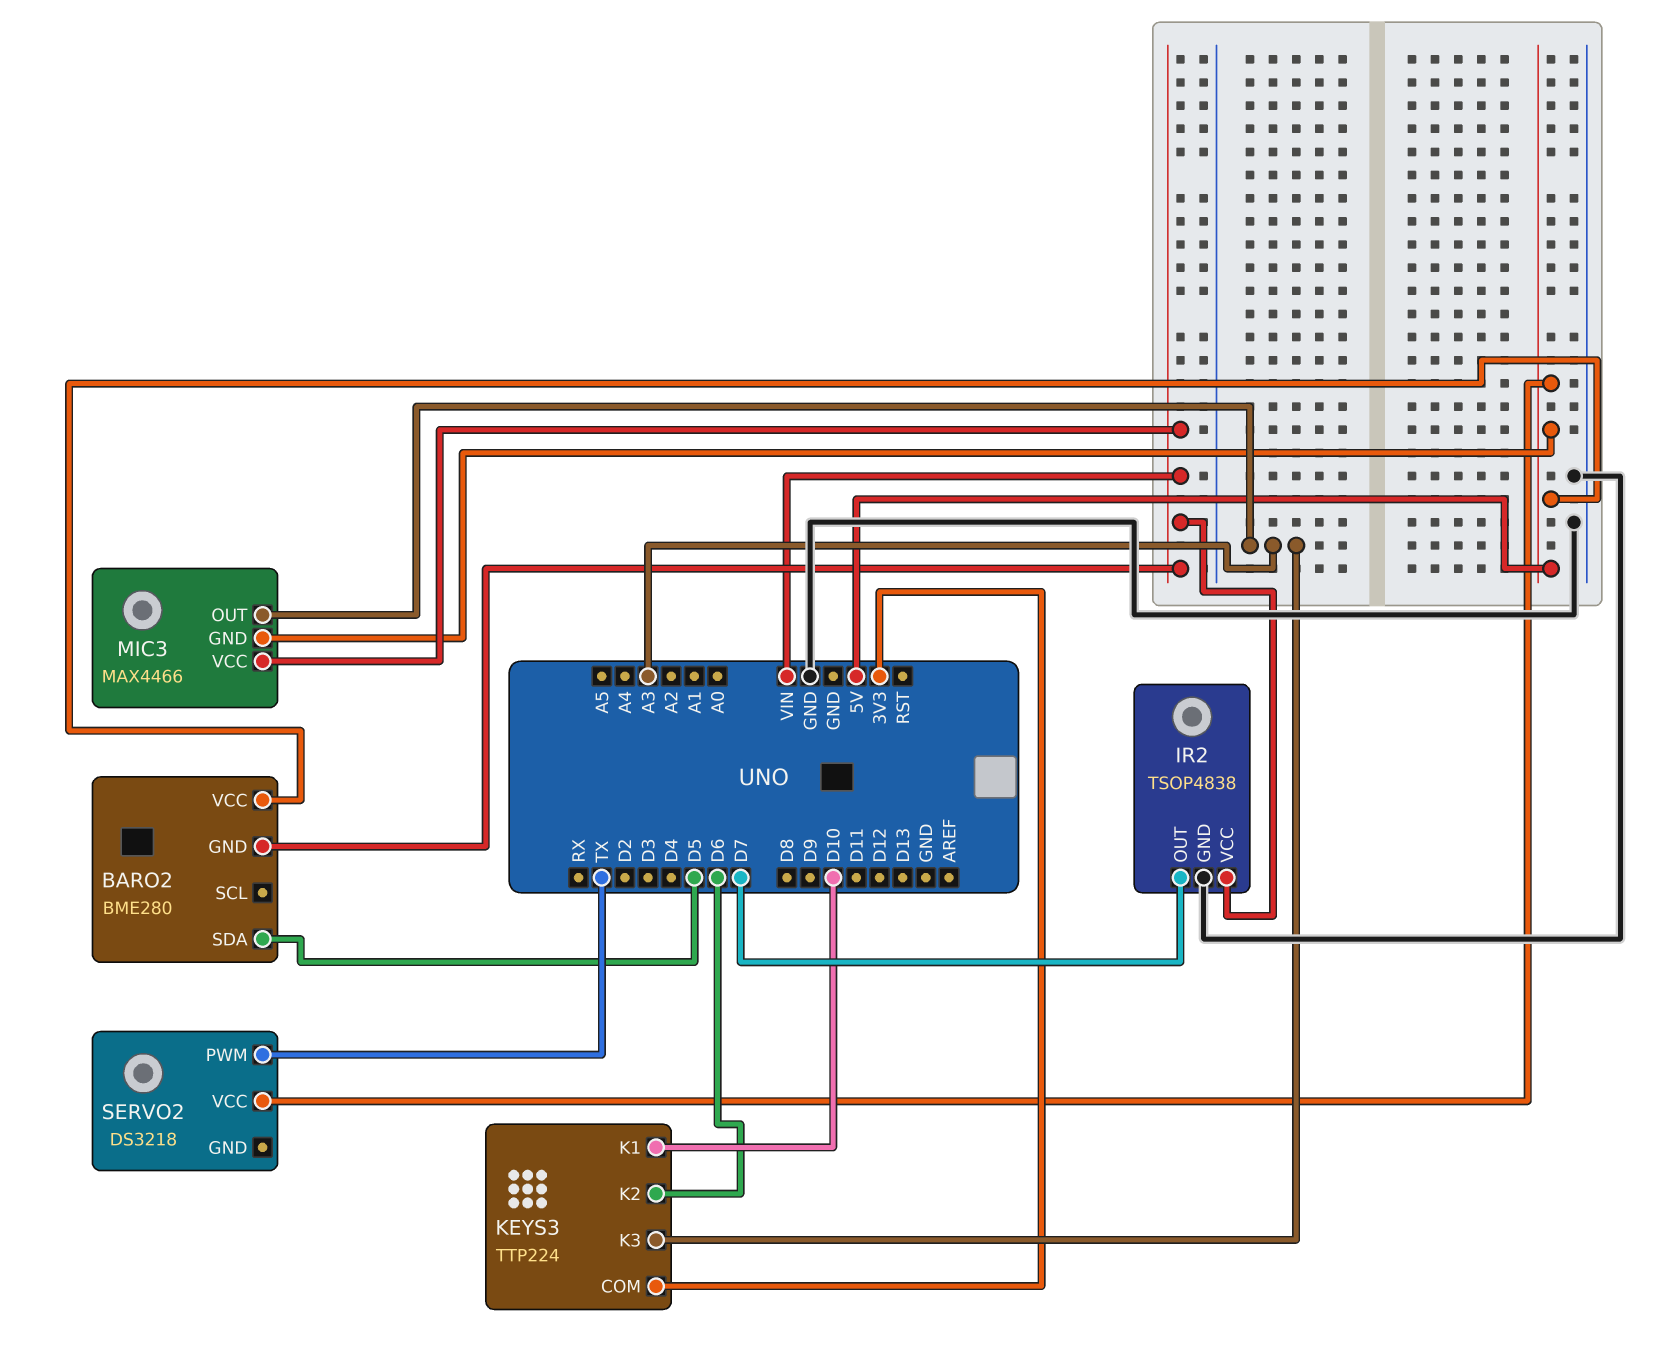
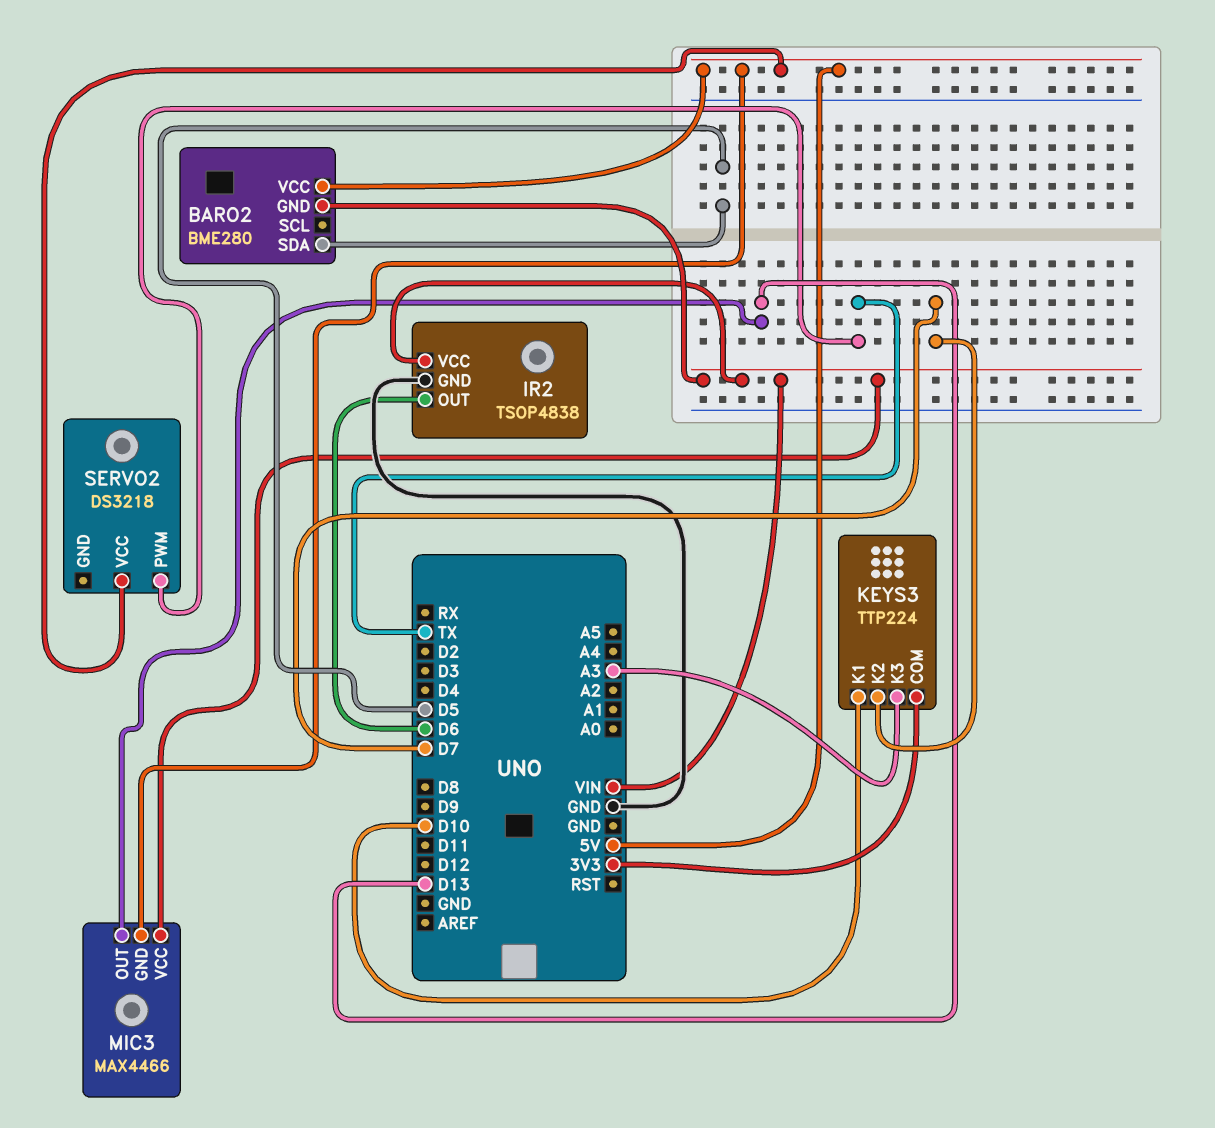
IR2 pin OUT: D7 -> D6
KEYS3 pin K2: D6 -> D7
MIC3 pin OUT: A3 -> D13

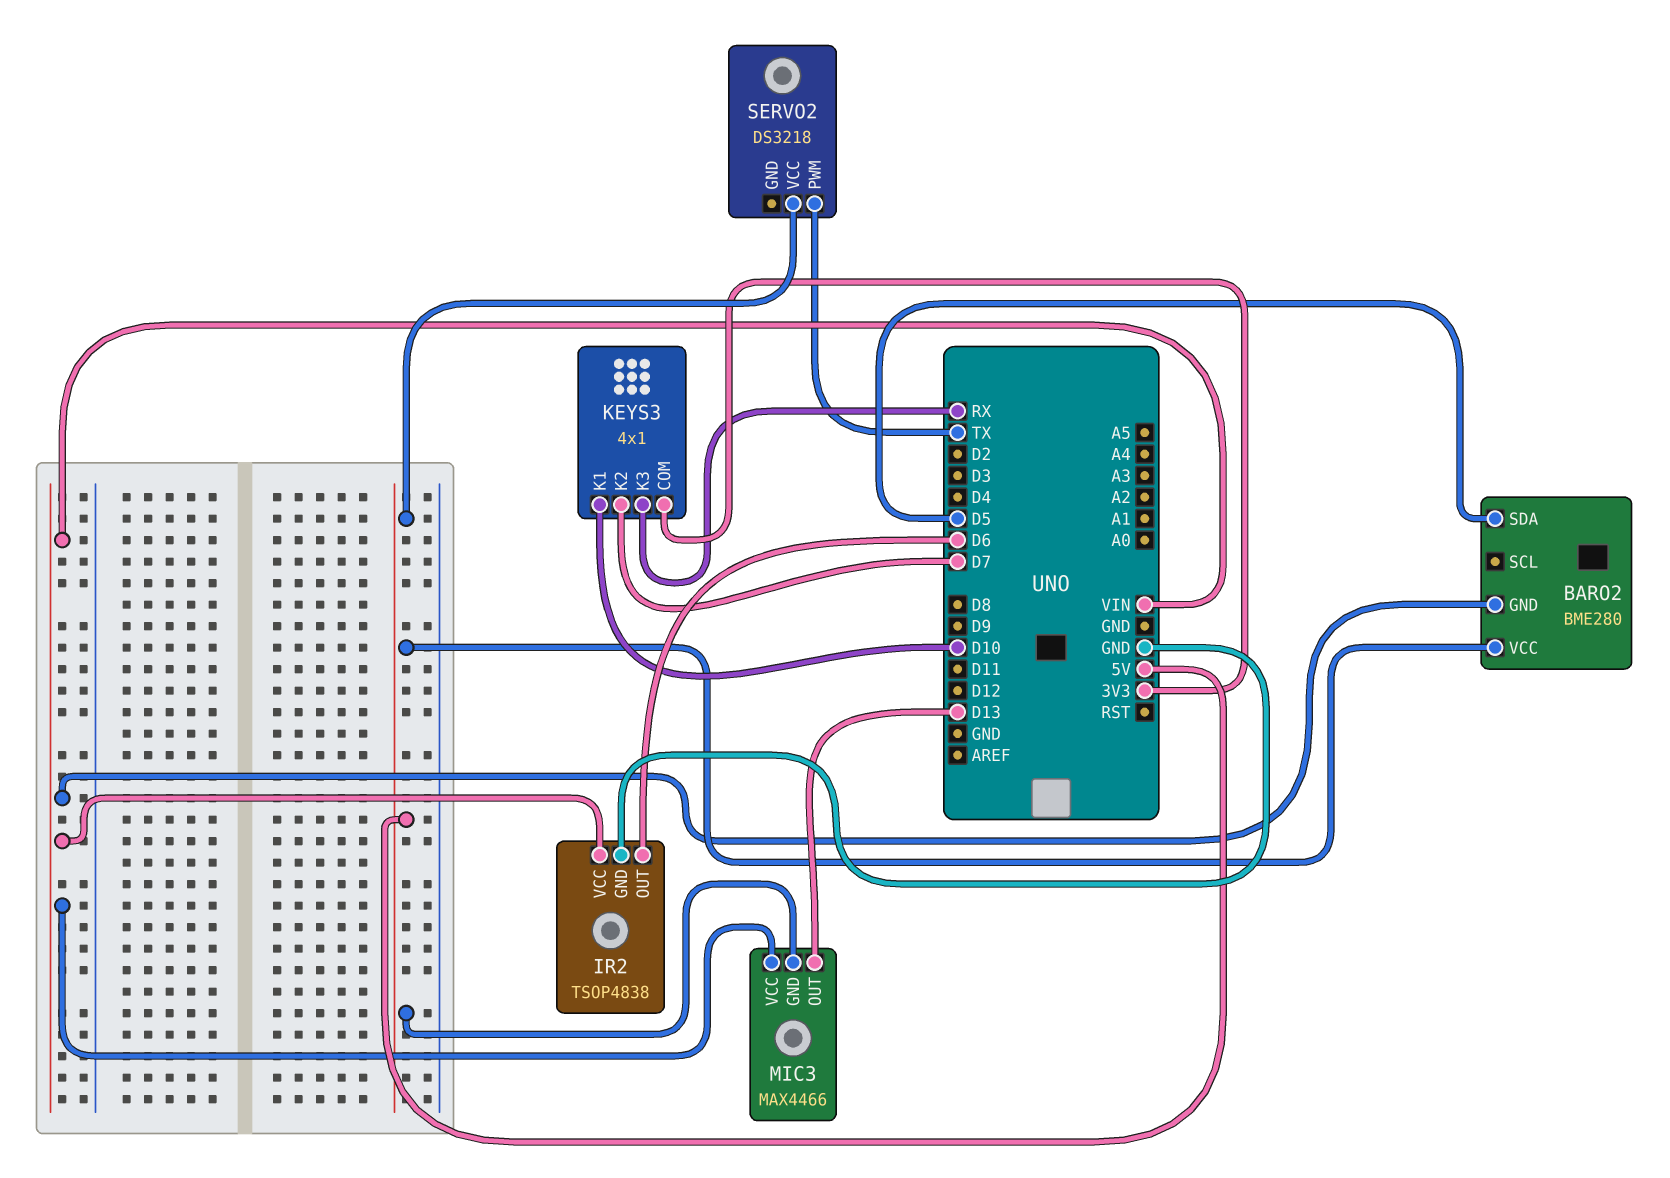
KEYS3: TTP224 -> 4x1
KEYS3 pin K3: A3 -> RX

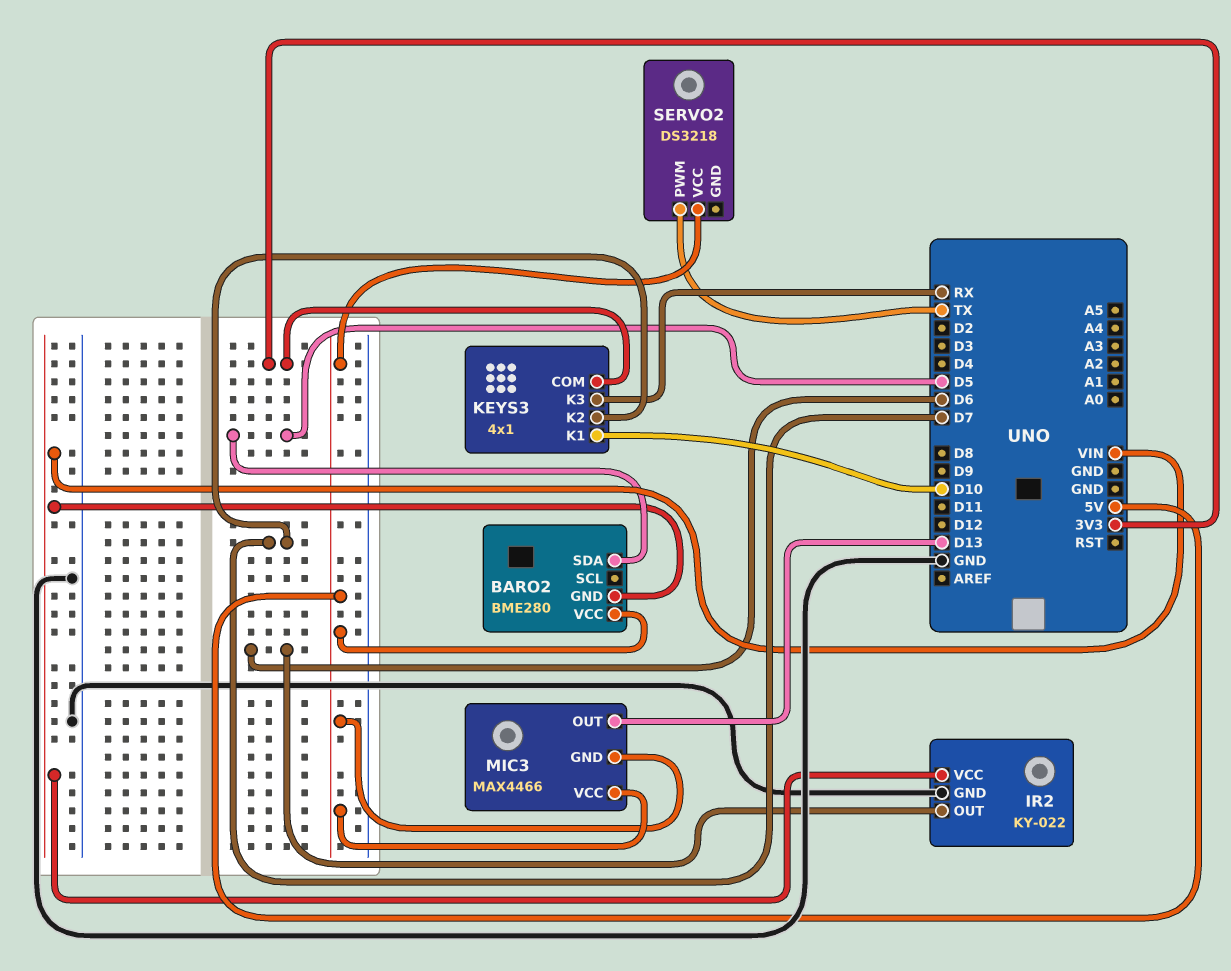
IR2: TSOP4838 -> KY-022
MIC3 pin VCC: VIN -> 5V

